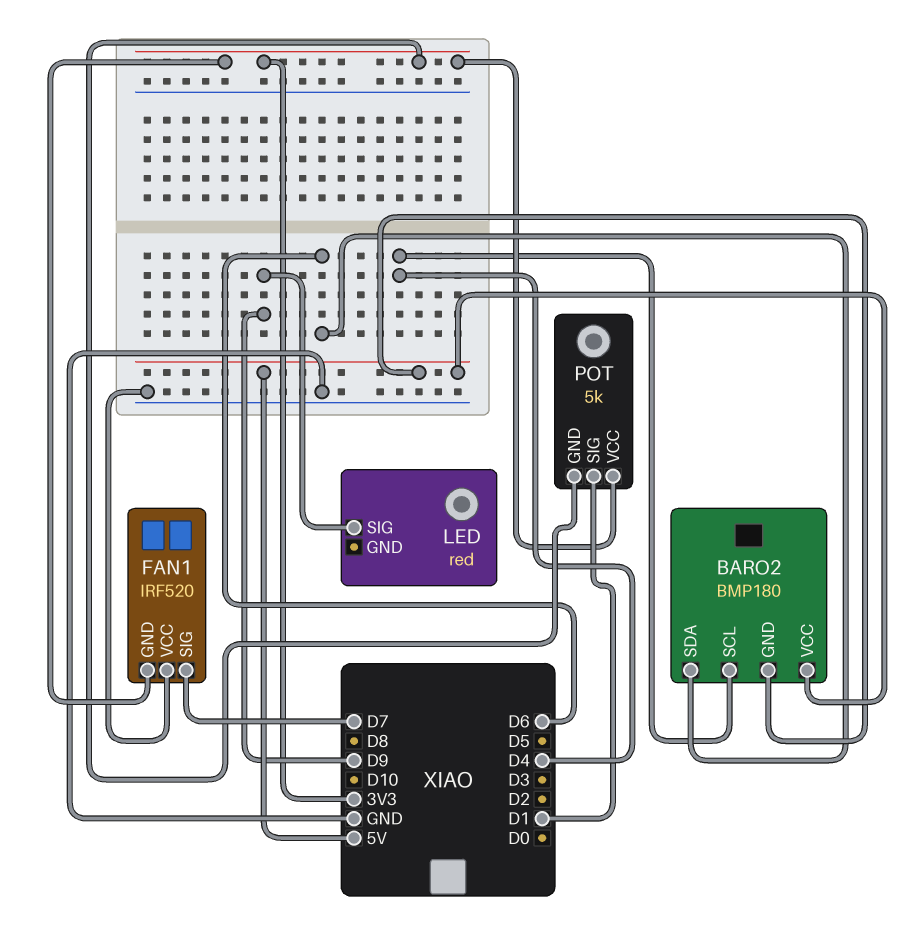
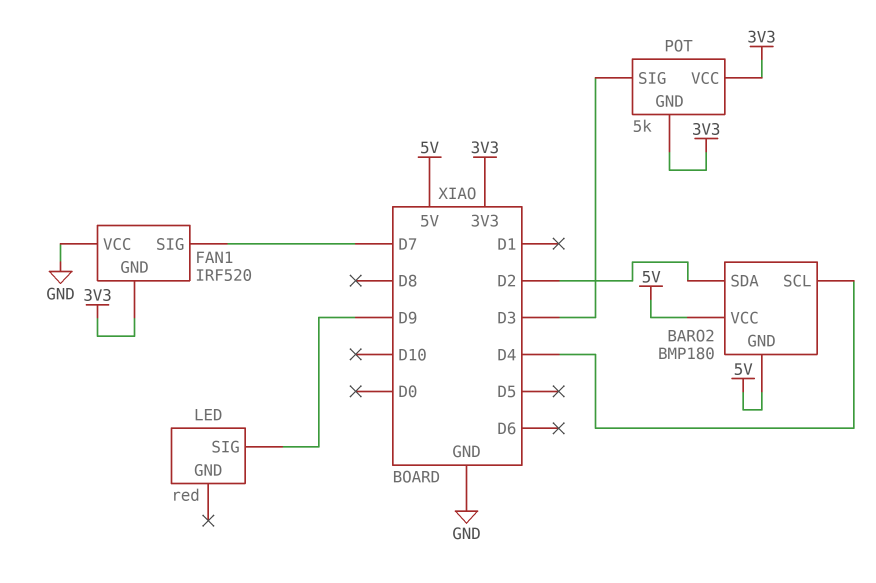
BARO2 pin SDA: D6 -> D2
POT pin SIG: D1 -> D3

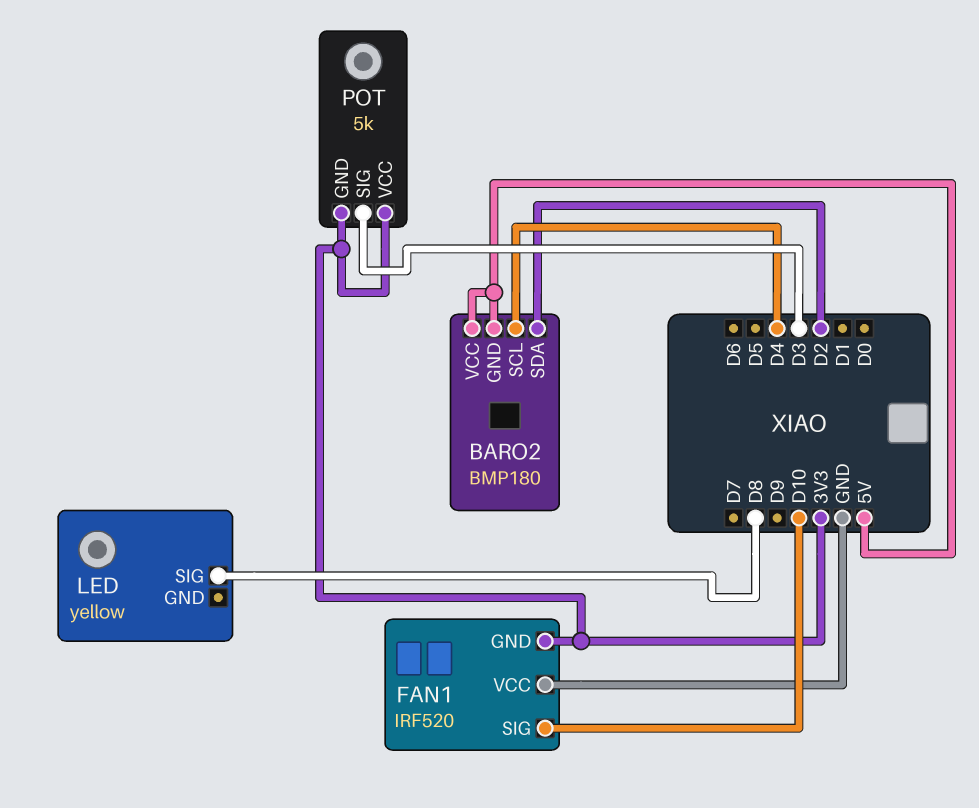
FAN1 pin SIG: D7 -> D10
LED: red -> yellow
LED pin SIG: D9 -> D8

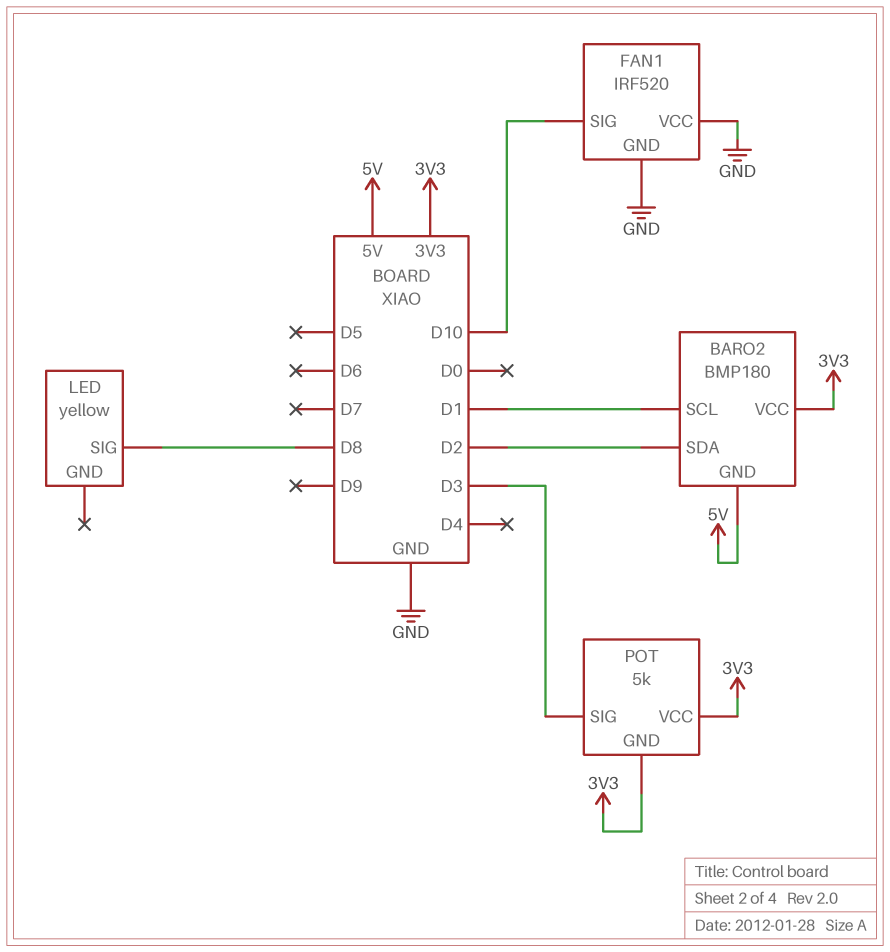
BARO2 pin SCL: D4 -> D1
BARO2 pin VCC: 5V -> 3V3
FAN1 pin GND: 3V3 -> GND

